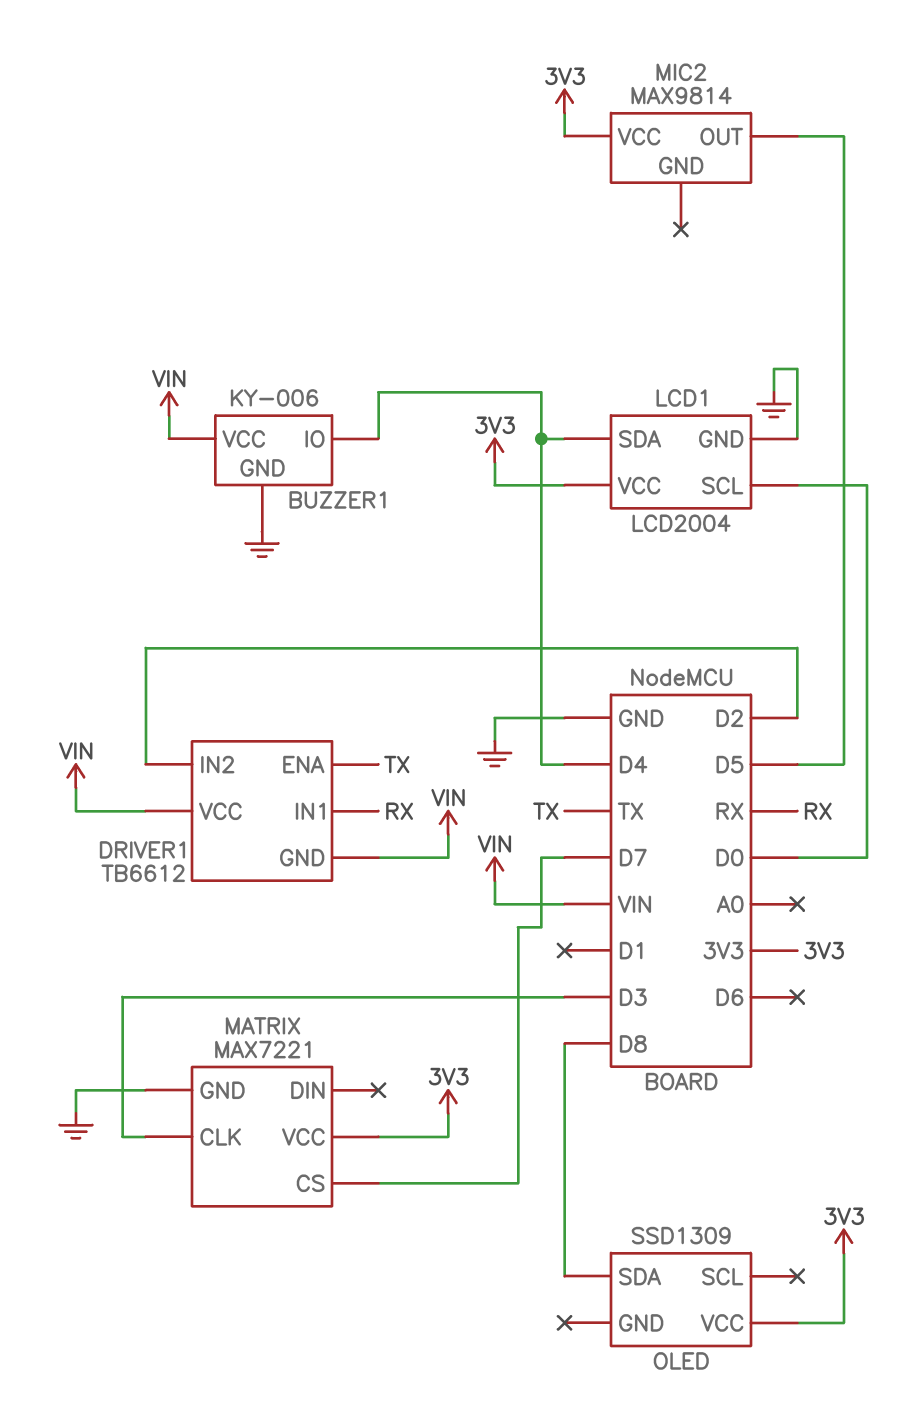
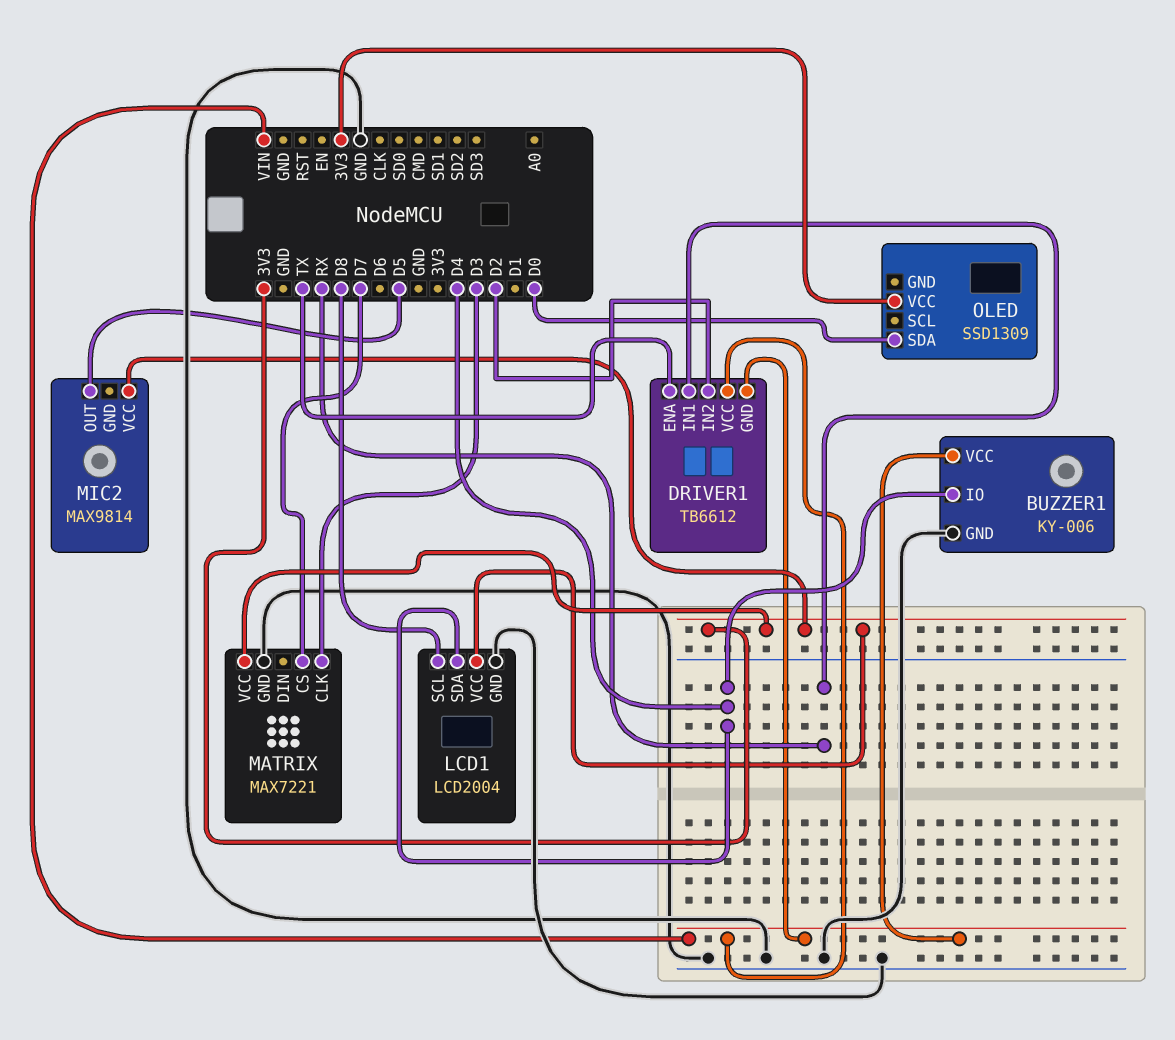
LCD1 pin SCL: D0 -> D8
OLED pin SDA: D8 -> D0

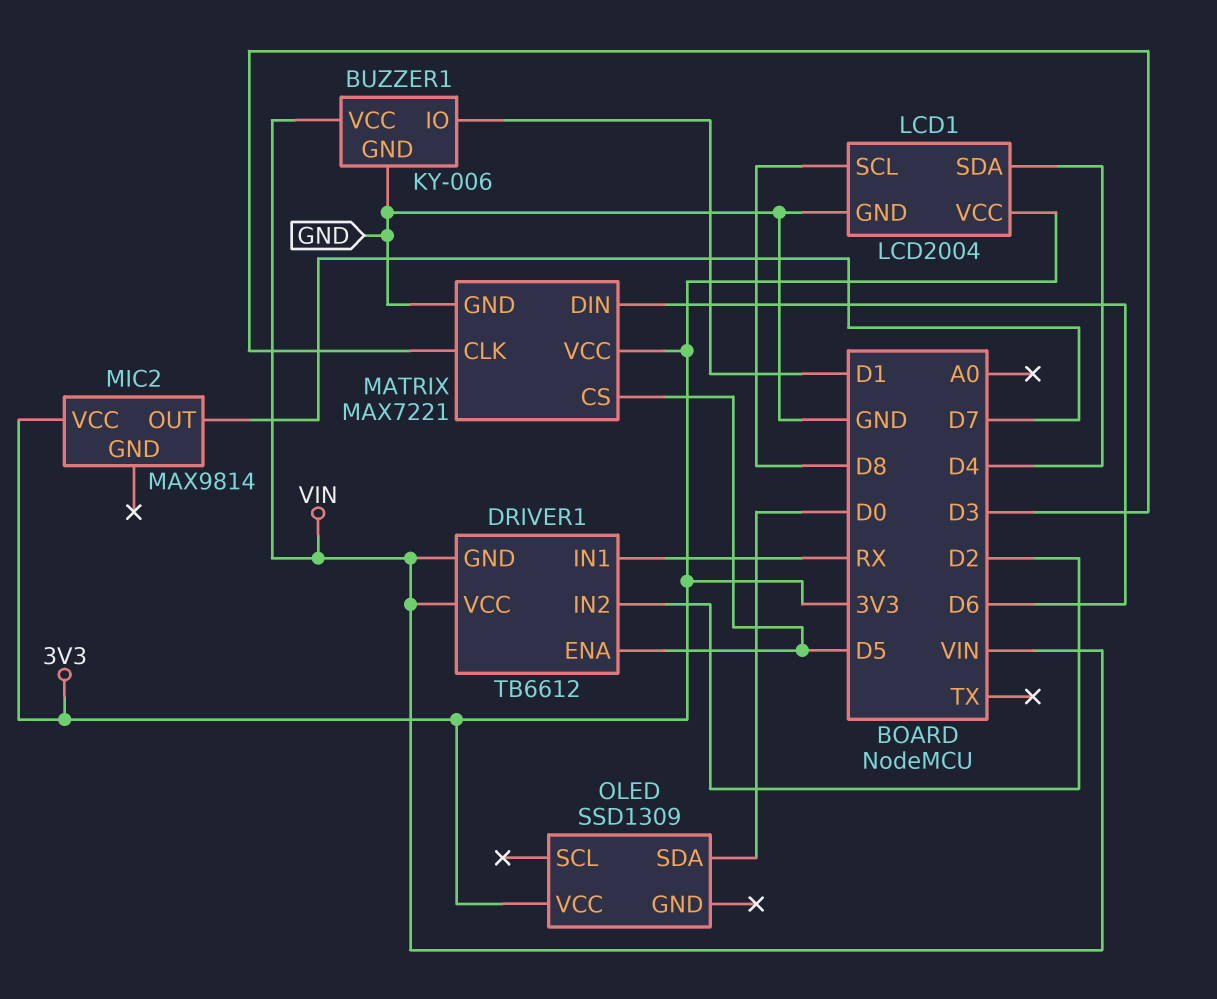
BUZZER1 pin IO: D4 -> D1
DRIVER1 pin ENA: TX -> D5
MATRIX pin CS: D7 -> D5
MATRIX pin DIN: none -> D6
MIC2 pin OUT: D5 -> D7

